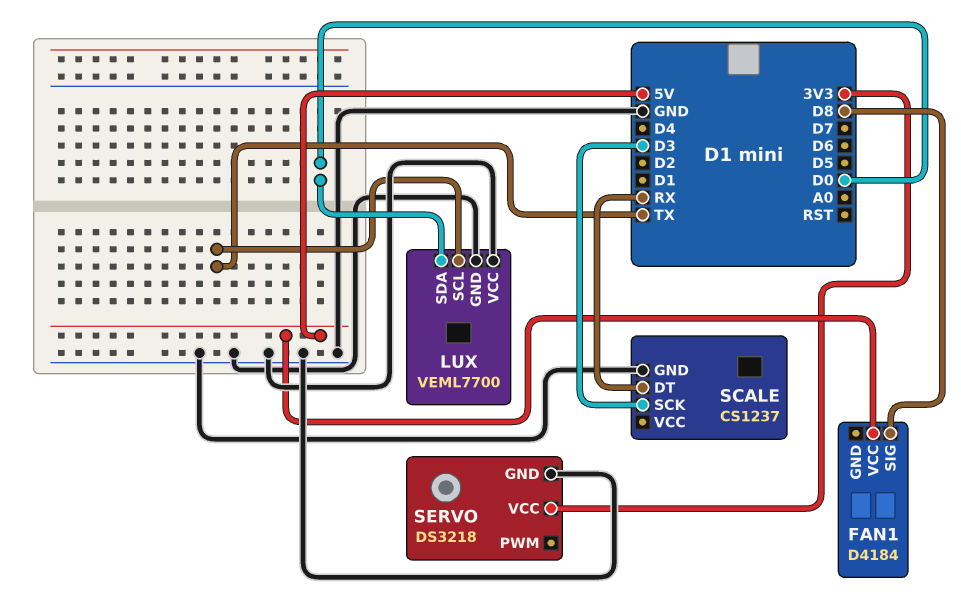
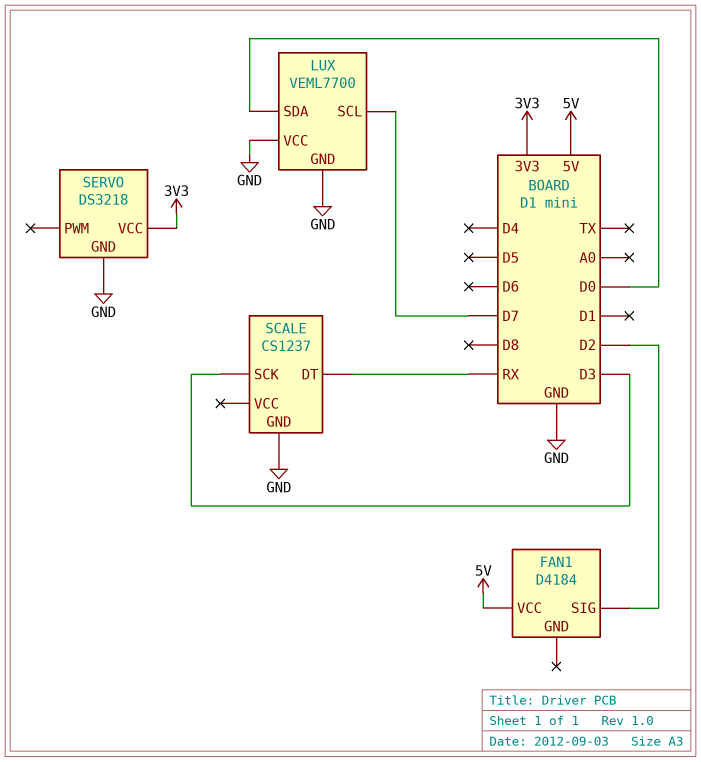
FAN1 pin SIG: D8 -> D2
LUX pin SCL: TX -> D7

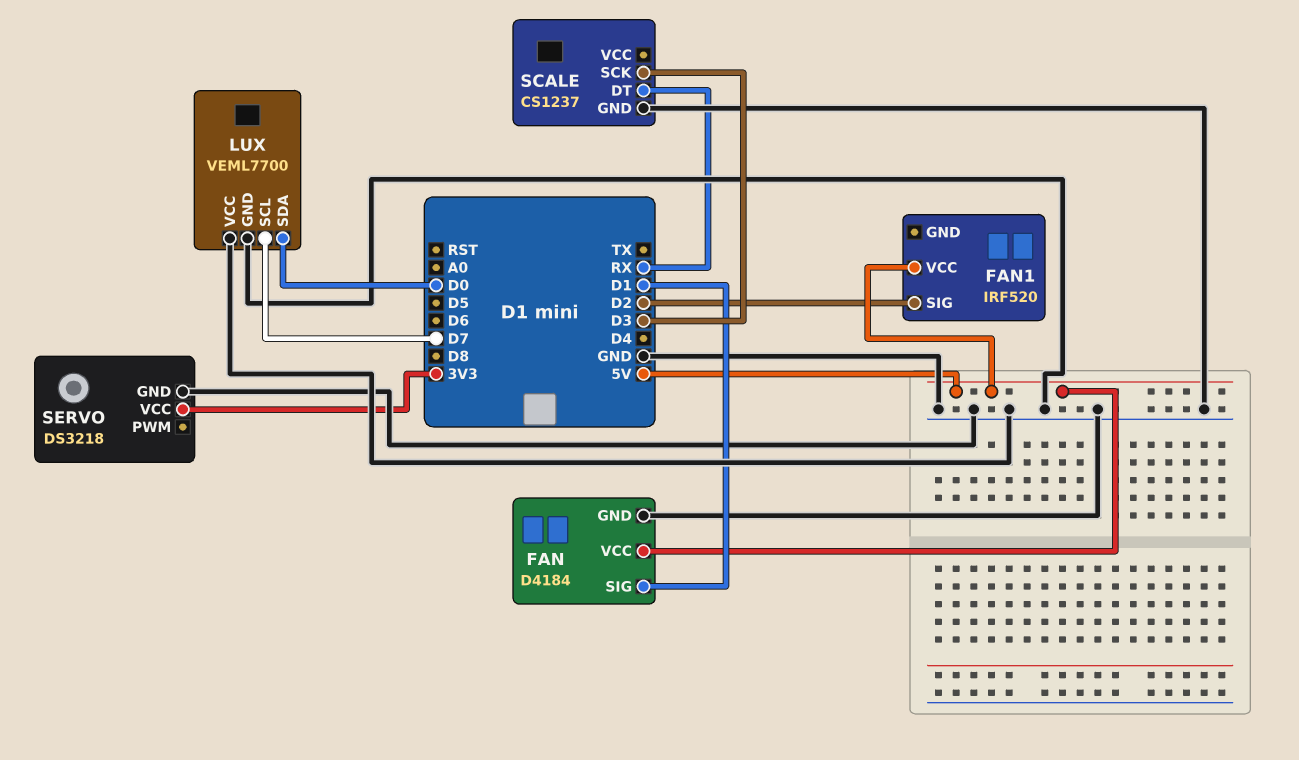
FAN: none -> D4184
FAN pin GND: none -> GND
FAN pin SIG: none -> D1
FAN pin VCC: none -> 5V
FAN1: D4184 -> IRF520

